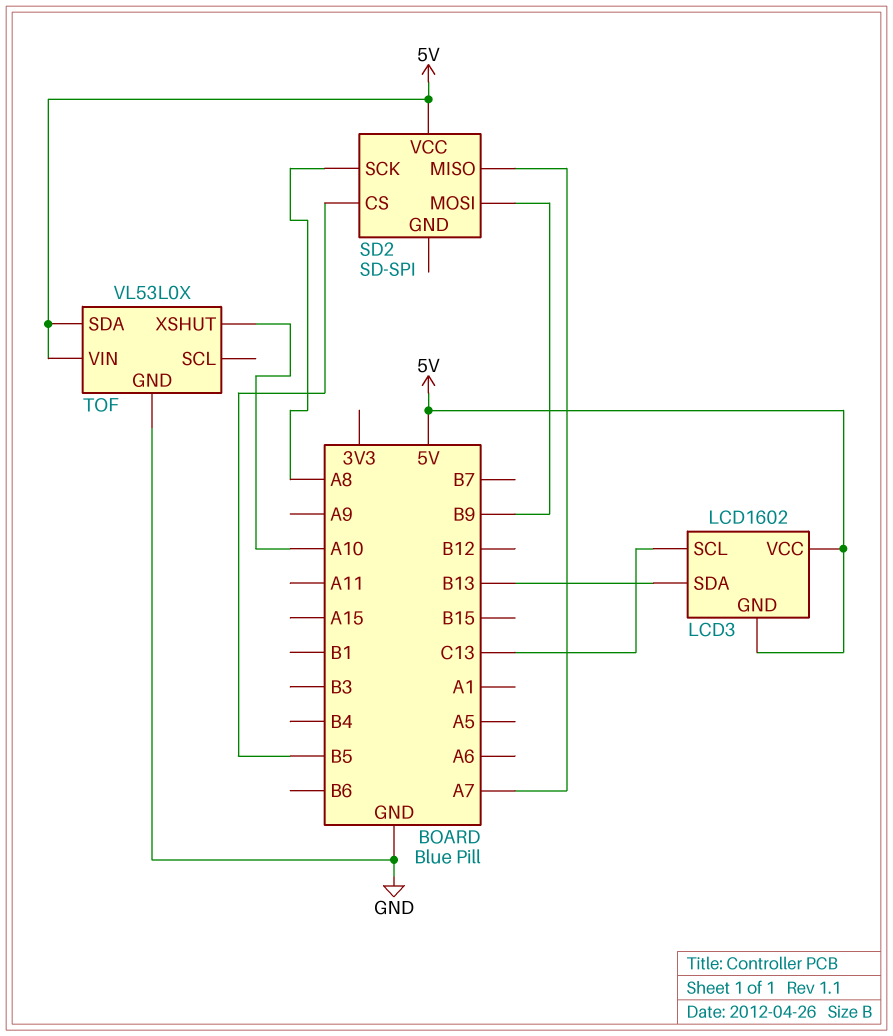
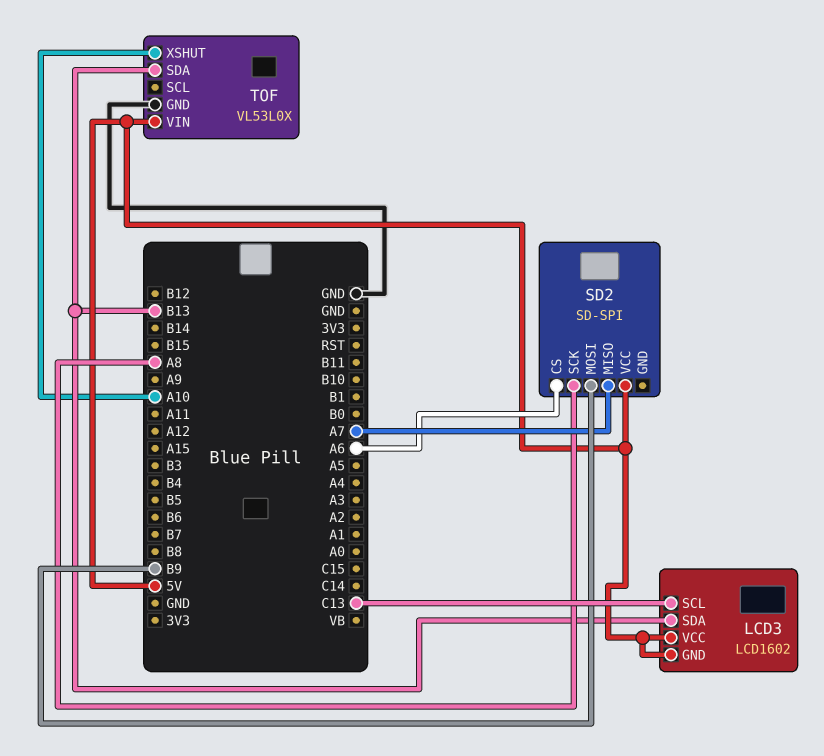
SD2 pin CS: B5 -> A6
TOF pin SDA: 5V -> B13

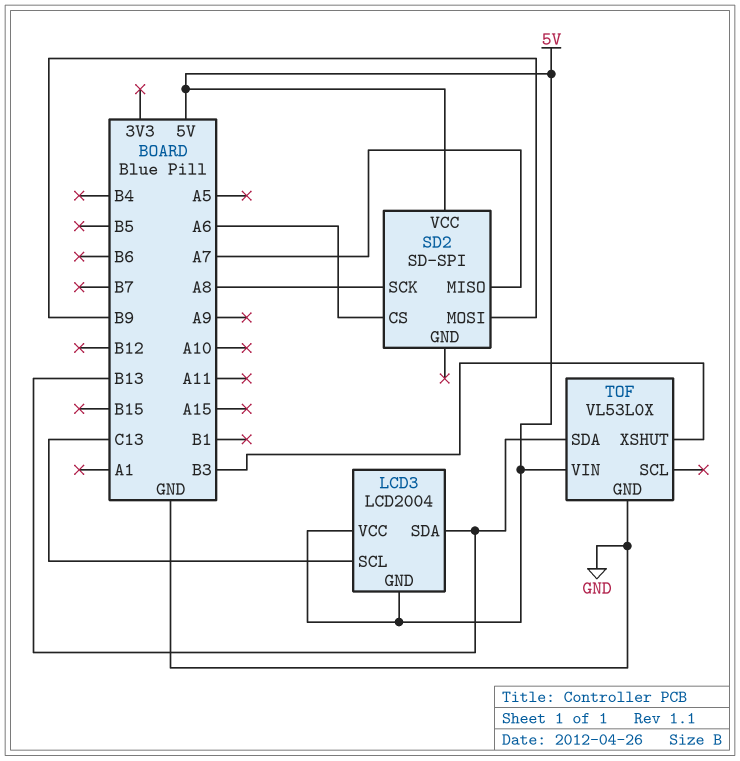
LCD3: LCD1602 -> LCD2004
TOF pin XSHUT: A10 -> B3

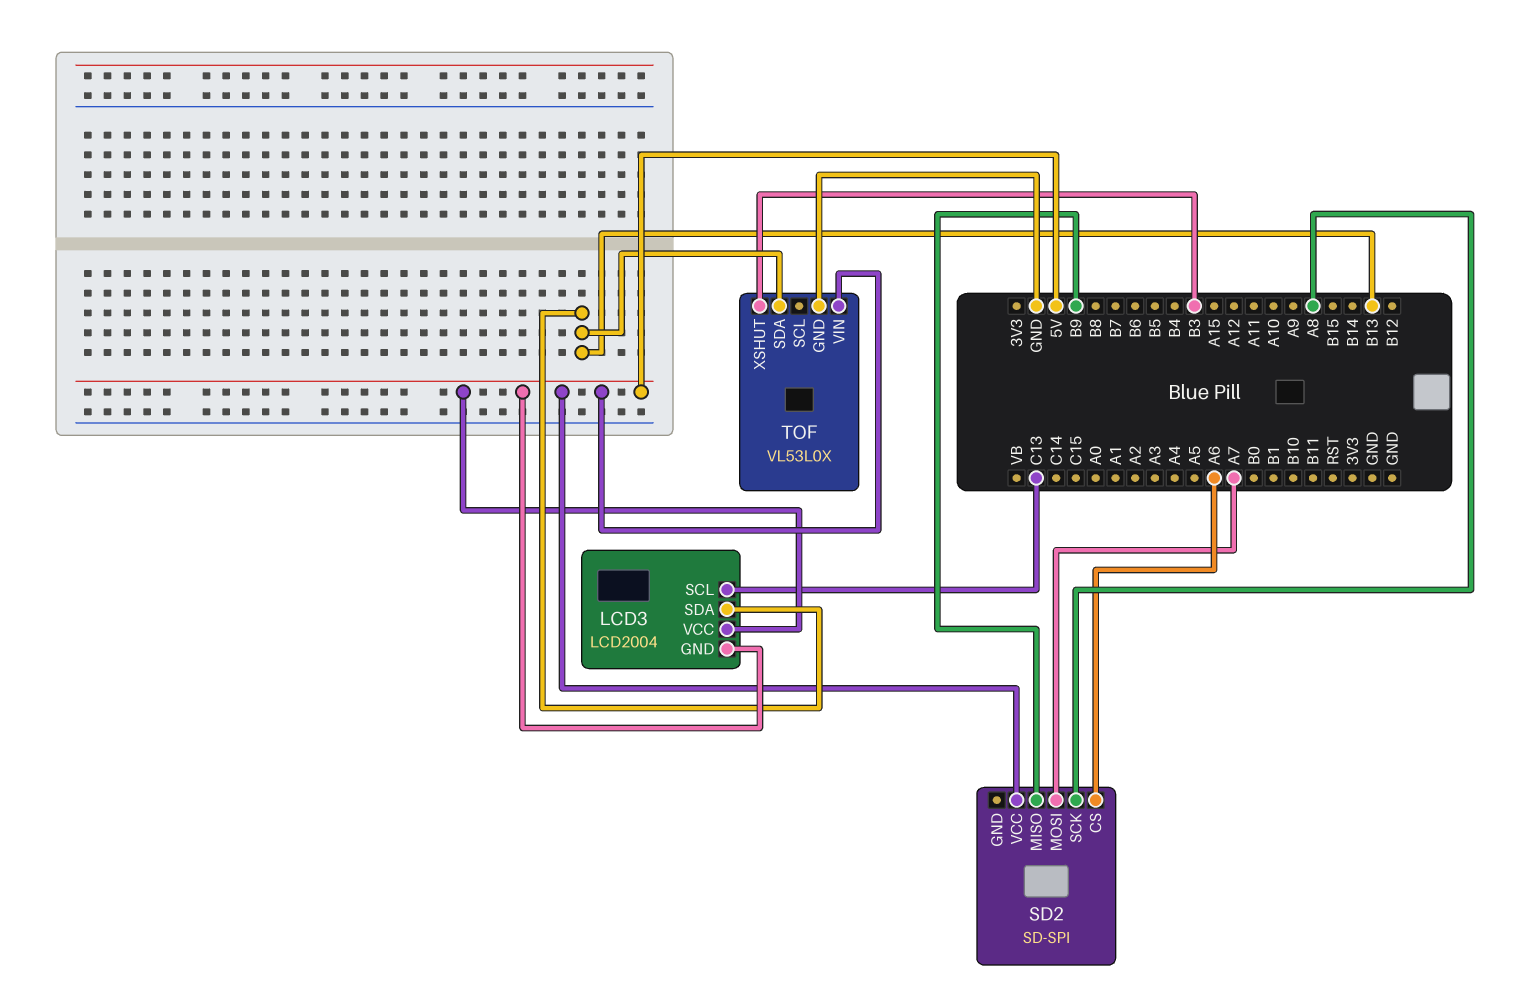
SD2 pin MISO: A7 -> B9
SD2 pin MOSI: B9 -> A7

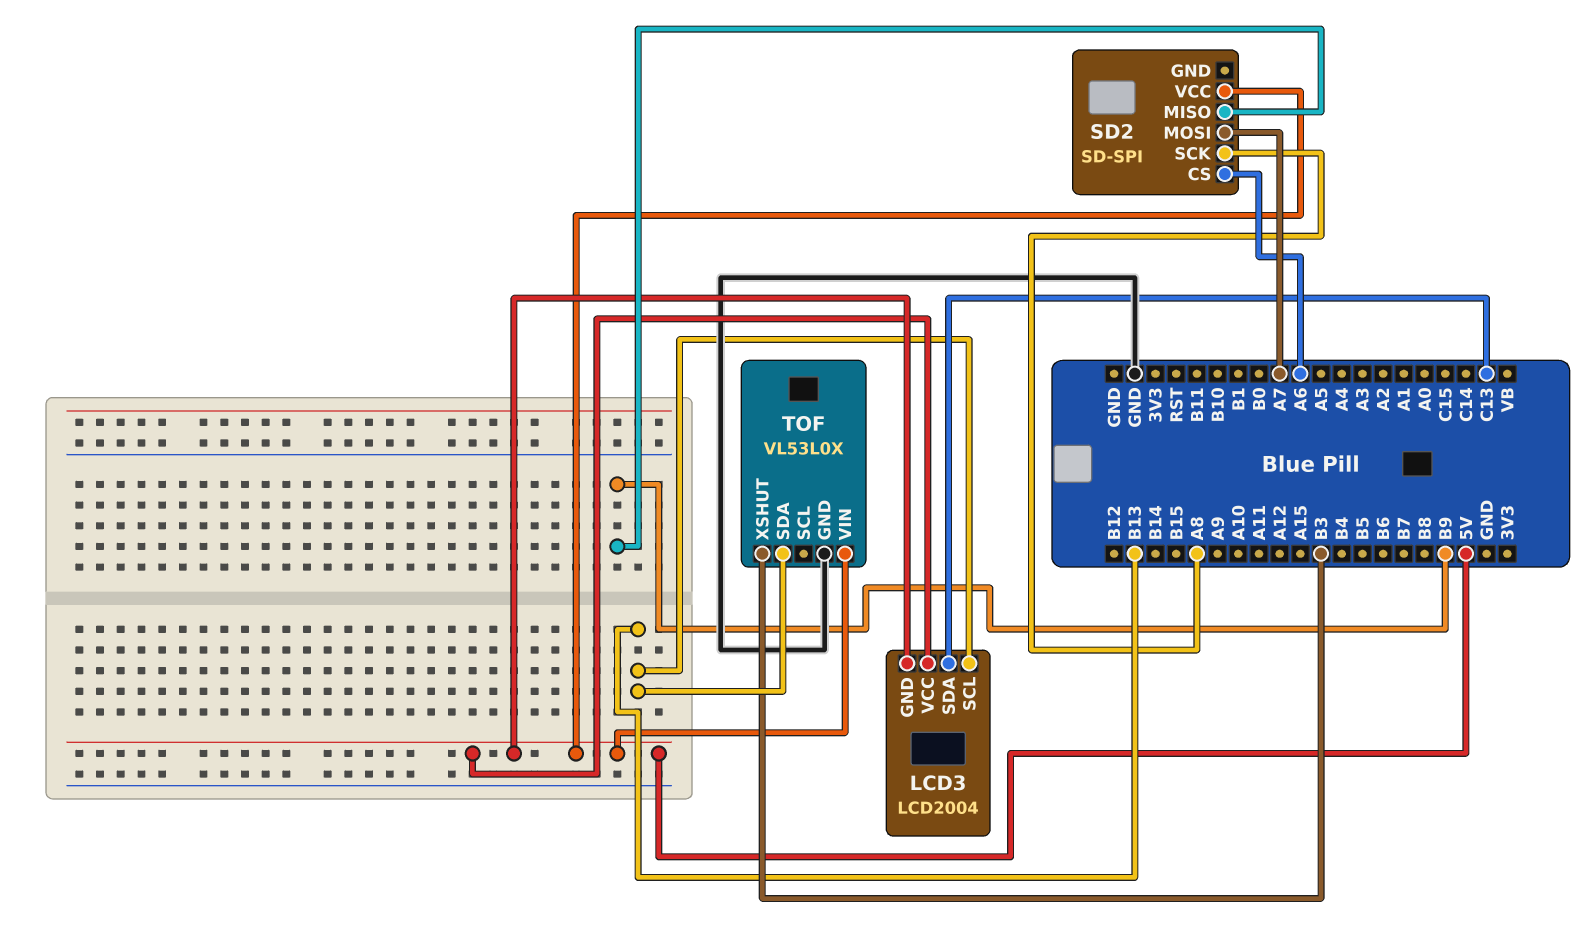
LCD3 pin SCL: C13 -> B13
LCD3 pin SDA: B13 -> C13

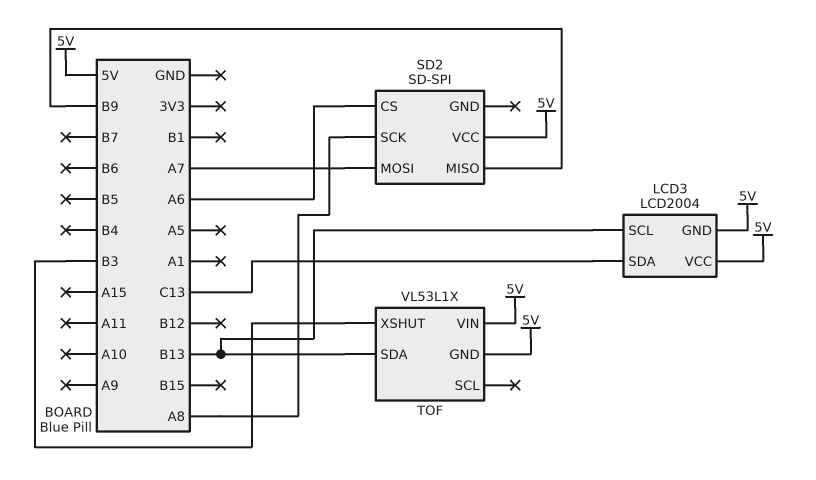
TOF: VL53L0X -> VL53L1X
TOF pin GND: GND -> 5V

